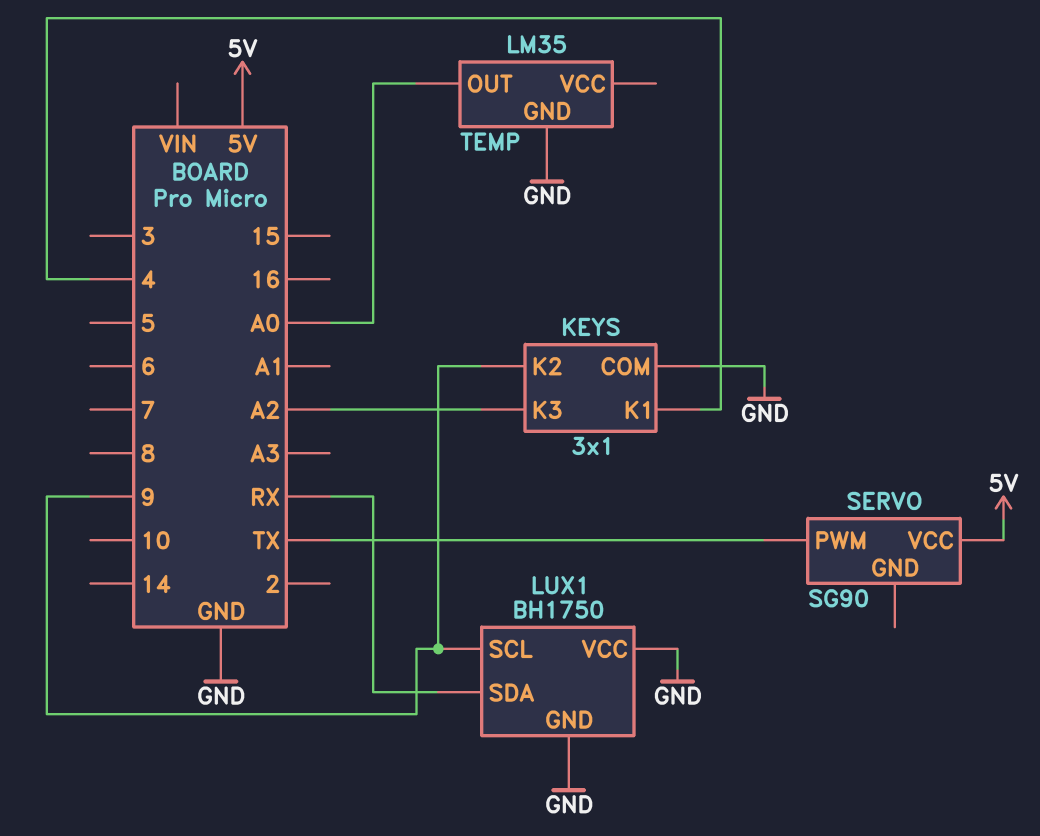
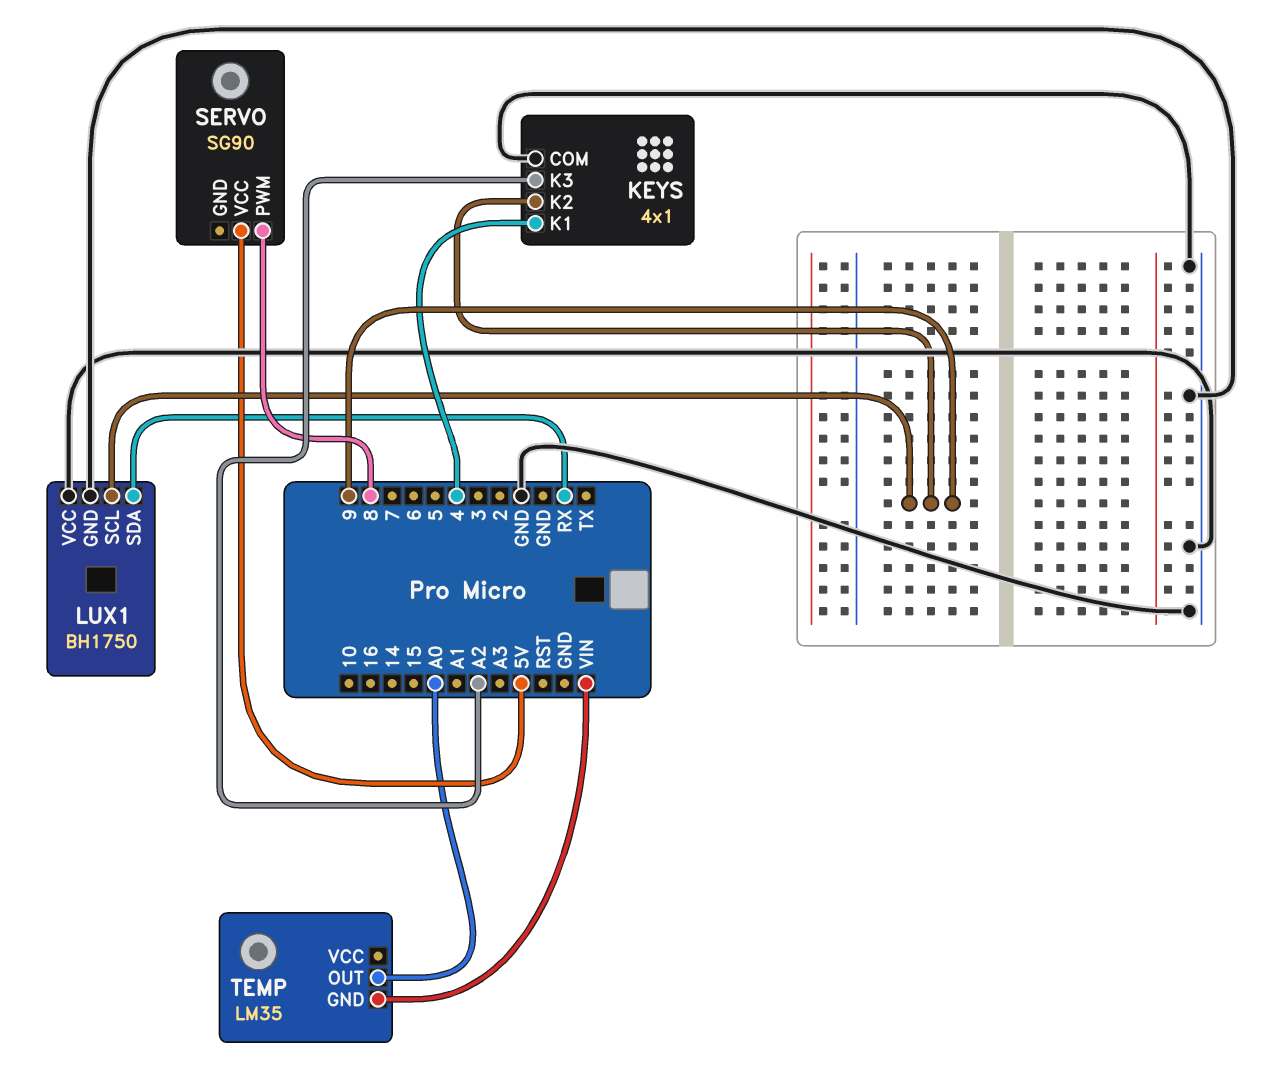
KEYS: 3x1 -> 4x1
SERVO pin PWM: TX -> 8
TEMP pin GND: GND -> VIN

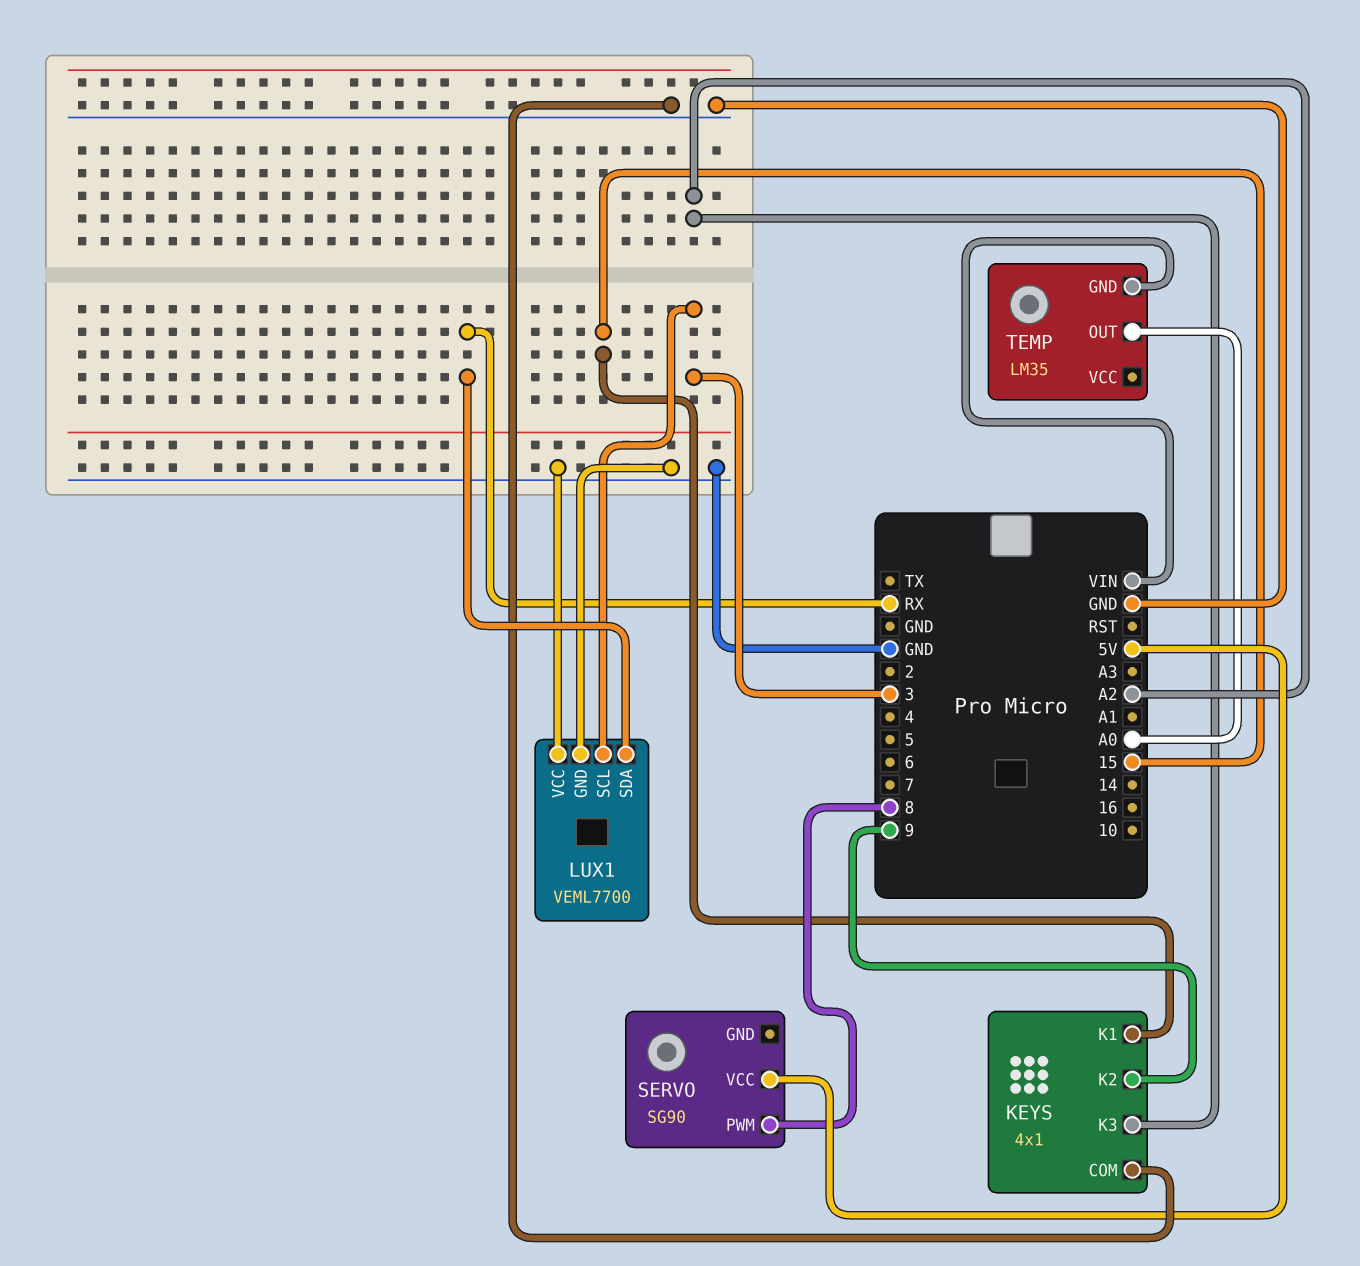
KEYS pin K1: 4 -> 15
LUX1: BH1750 -> VEML7700
LUX1 pin SCL: 9 -> 3

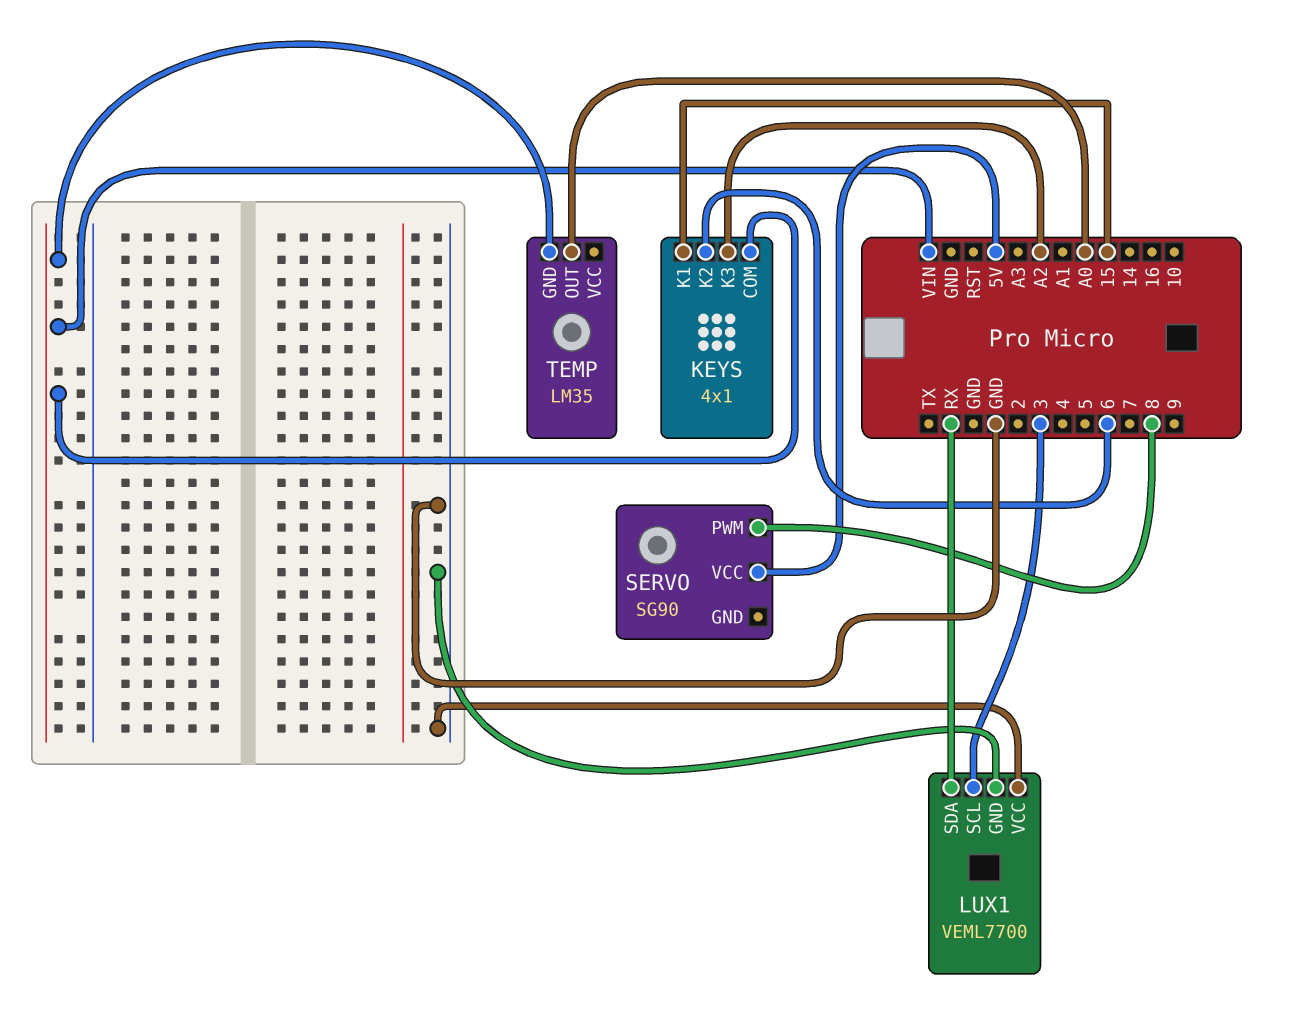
KEYS pin COM: GND -> VIN
KEYS pin K2: 9 -> 6

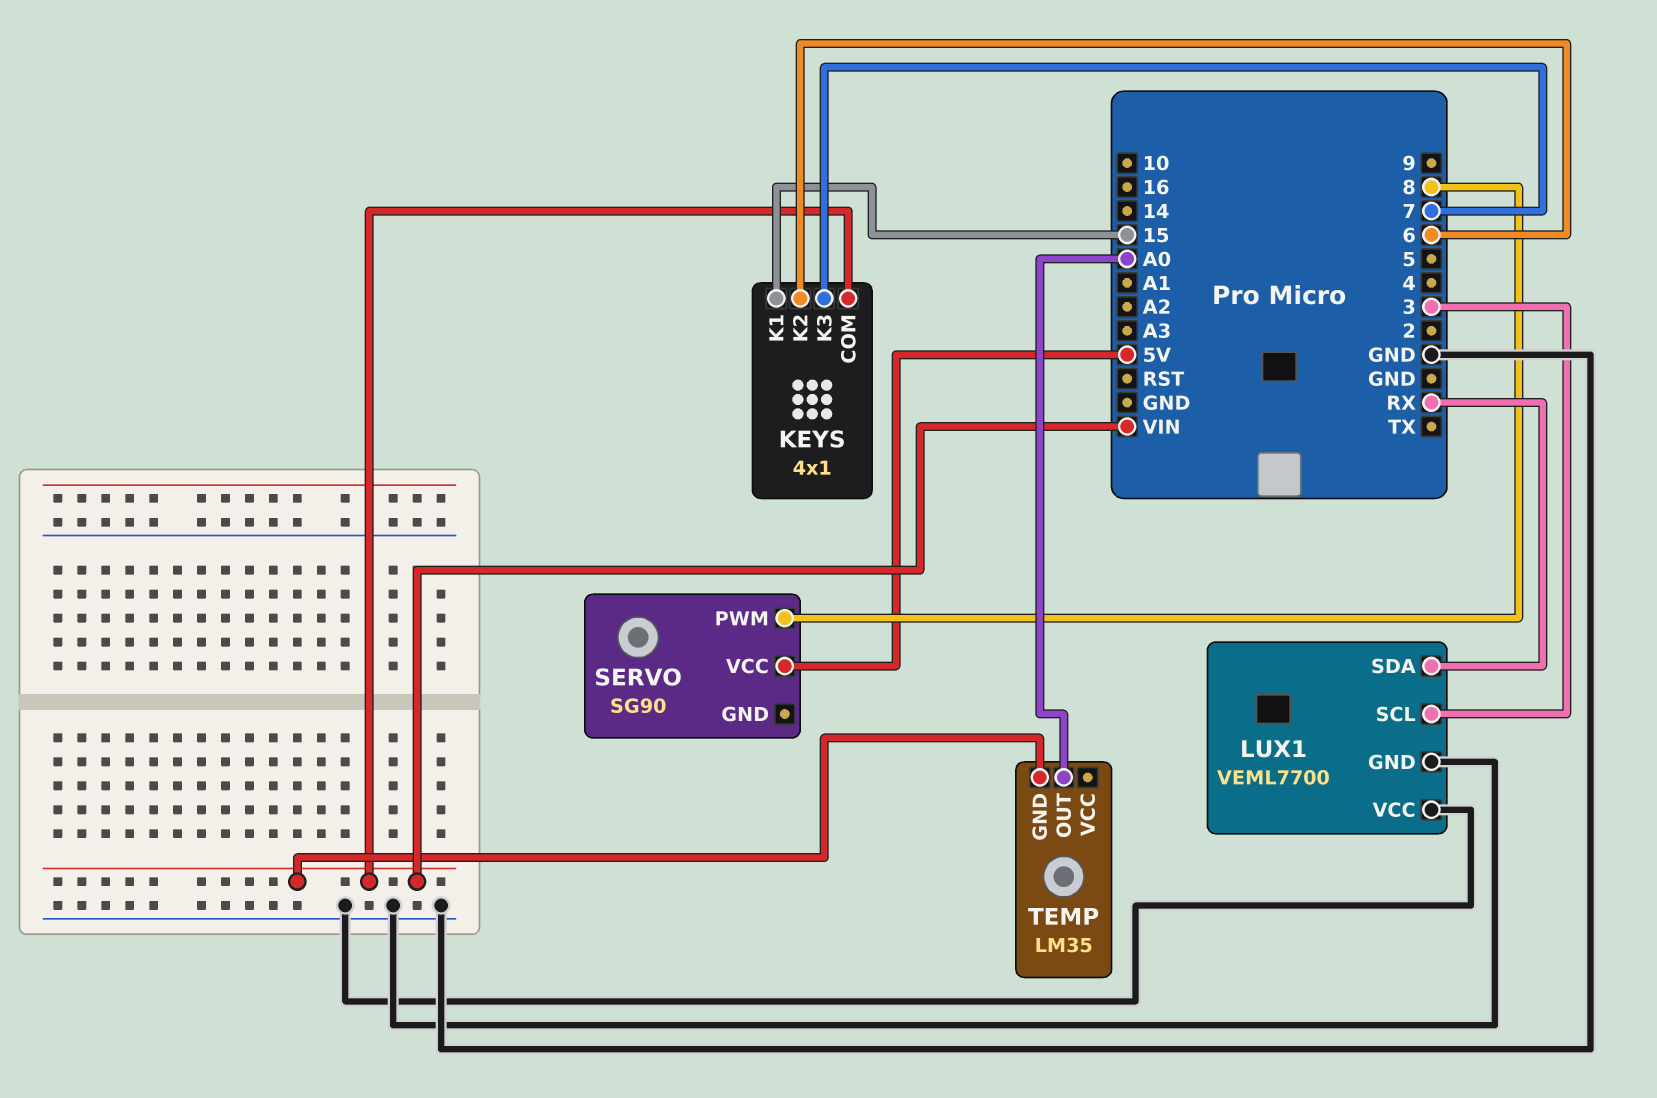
KEYS pin K3: A2 -> 7

